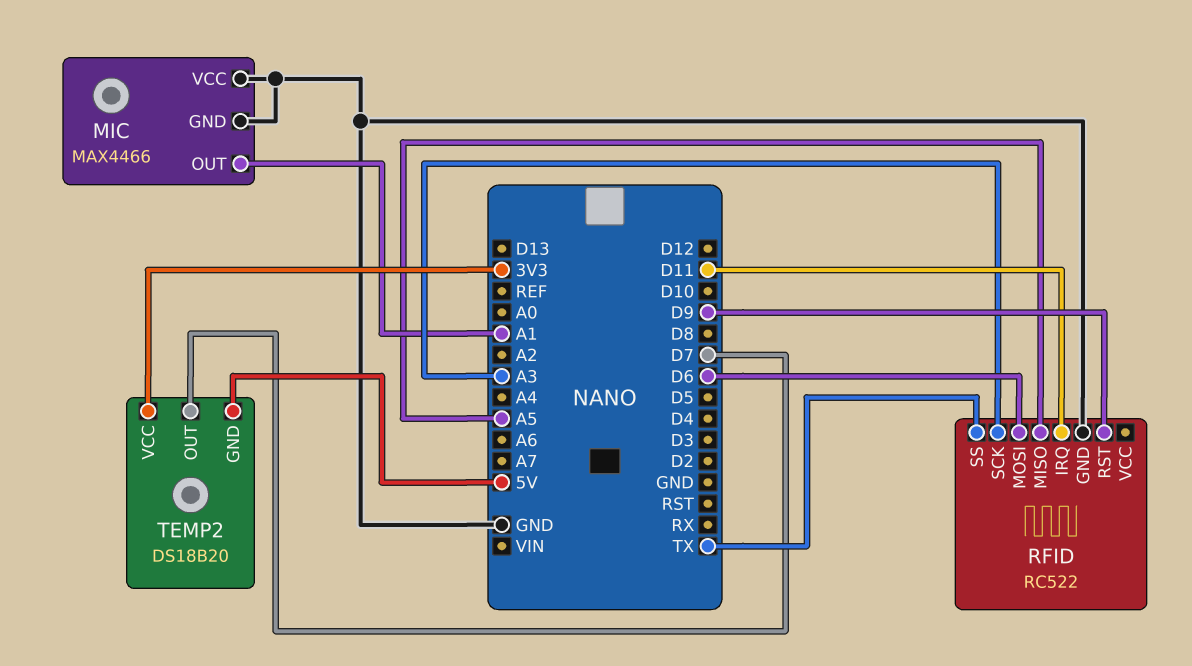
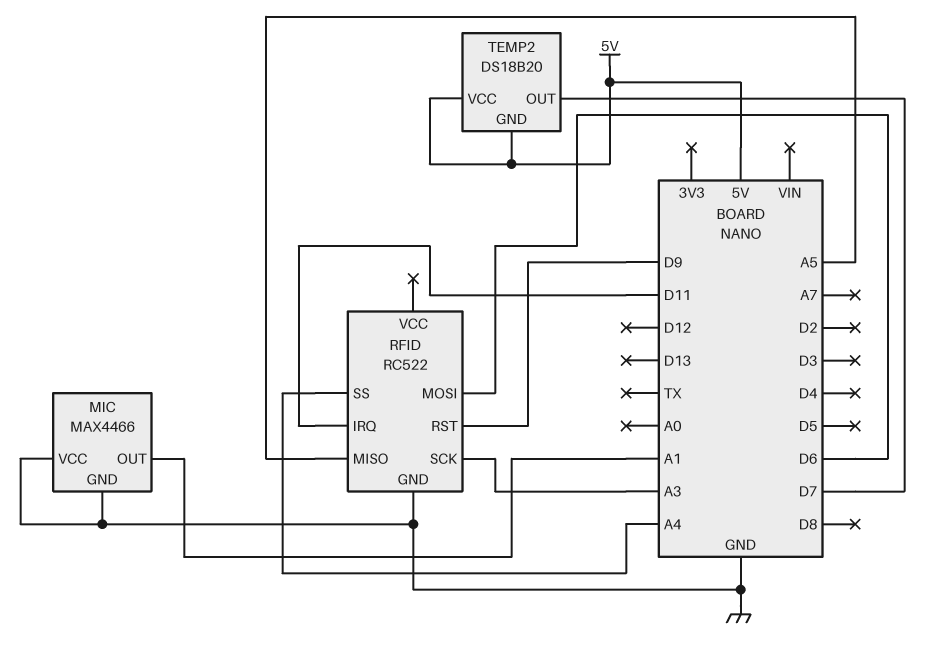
RFID pin SS: TX -> A4
TEMP2 pin VCC: 3V3 -> 5V

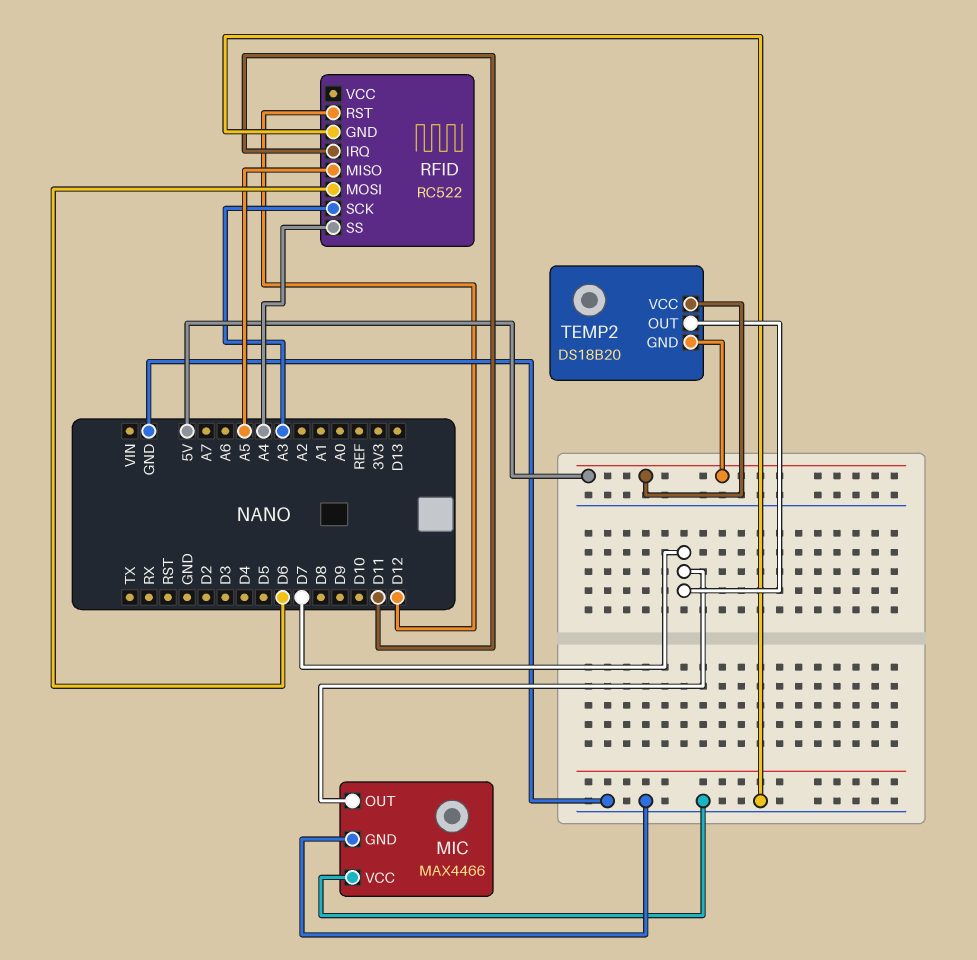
MIC pin OUT: A1 -> D7
RFID pin RST: D9 -> D12

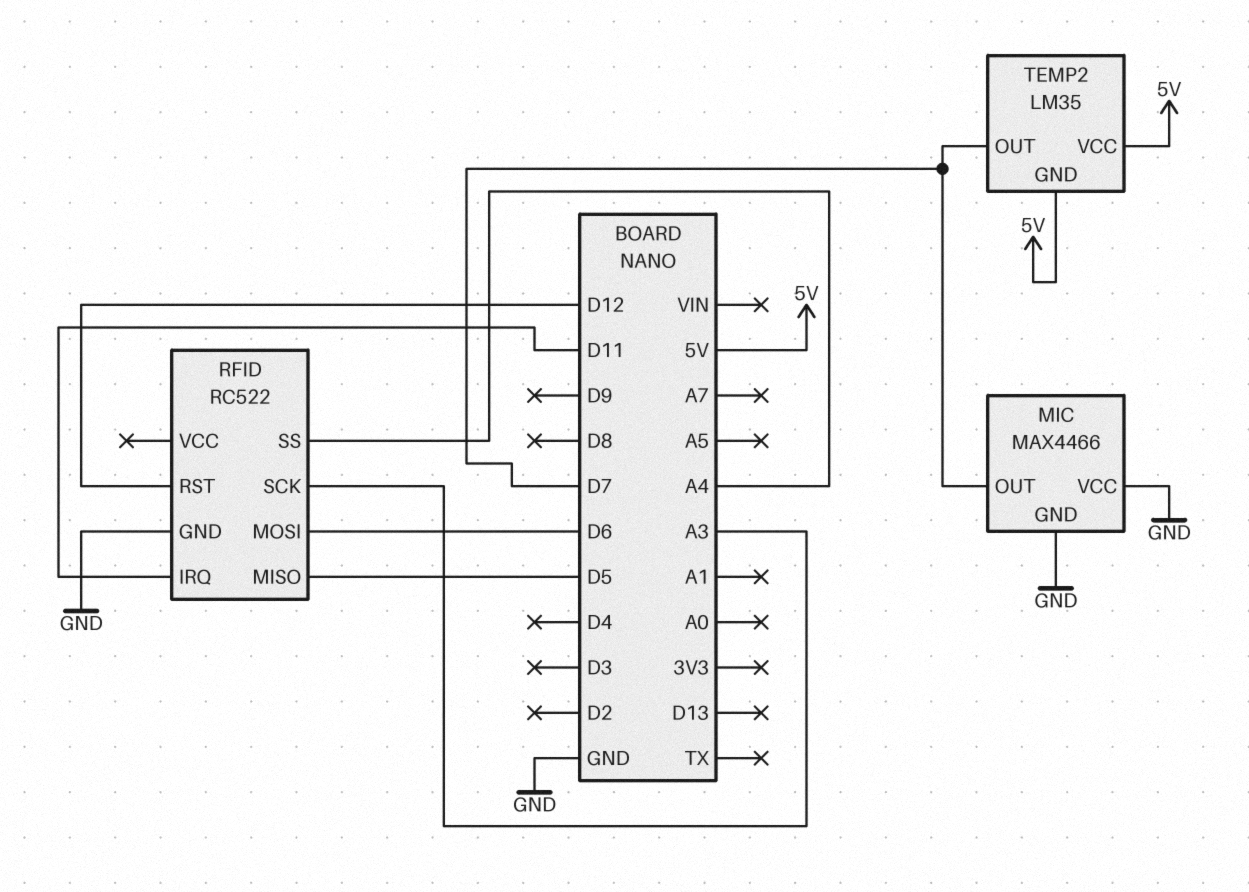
RFID pin MISO: A5 -> D5
TEMP2: DS18B20 -> LM35

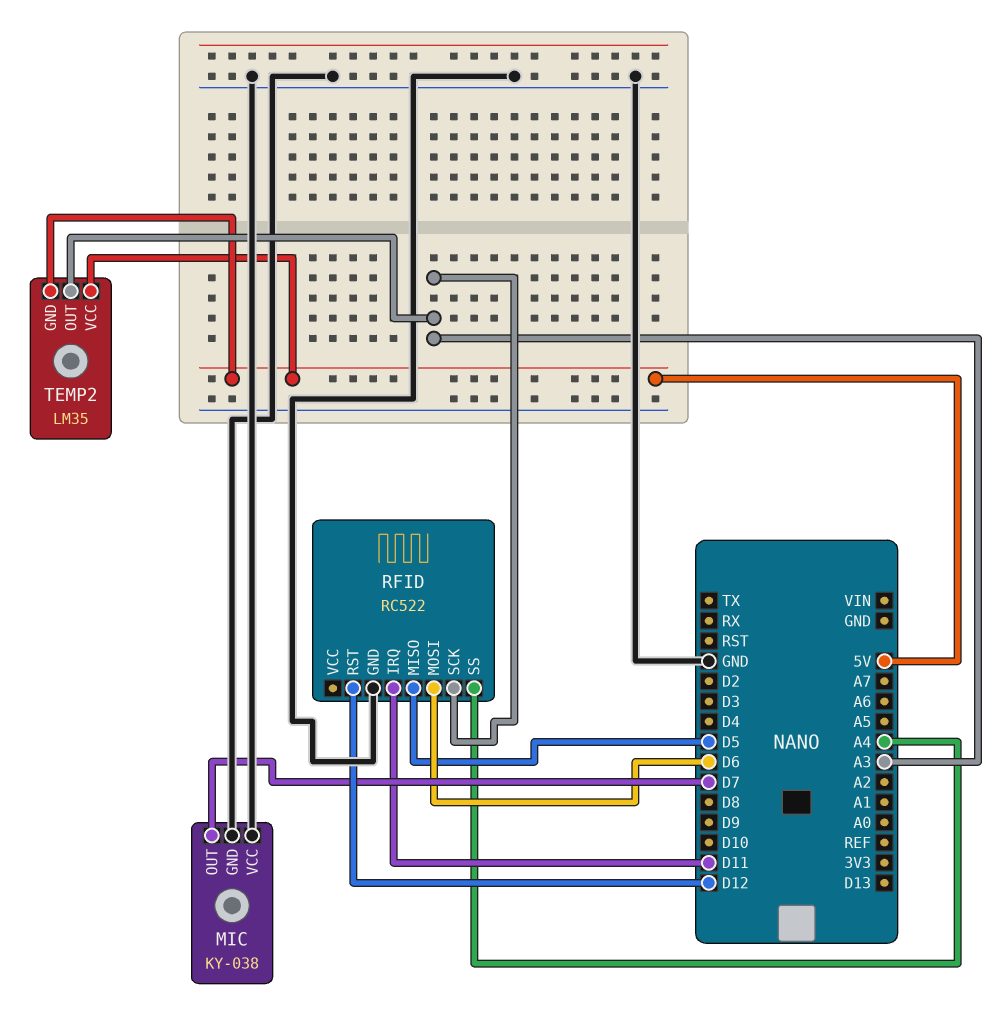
MIC: MAX4466 -> KY-038
TEMP2 pin OUT: D7 -> A3

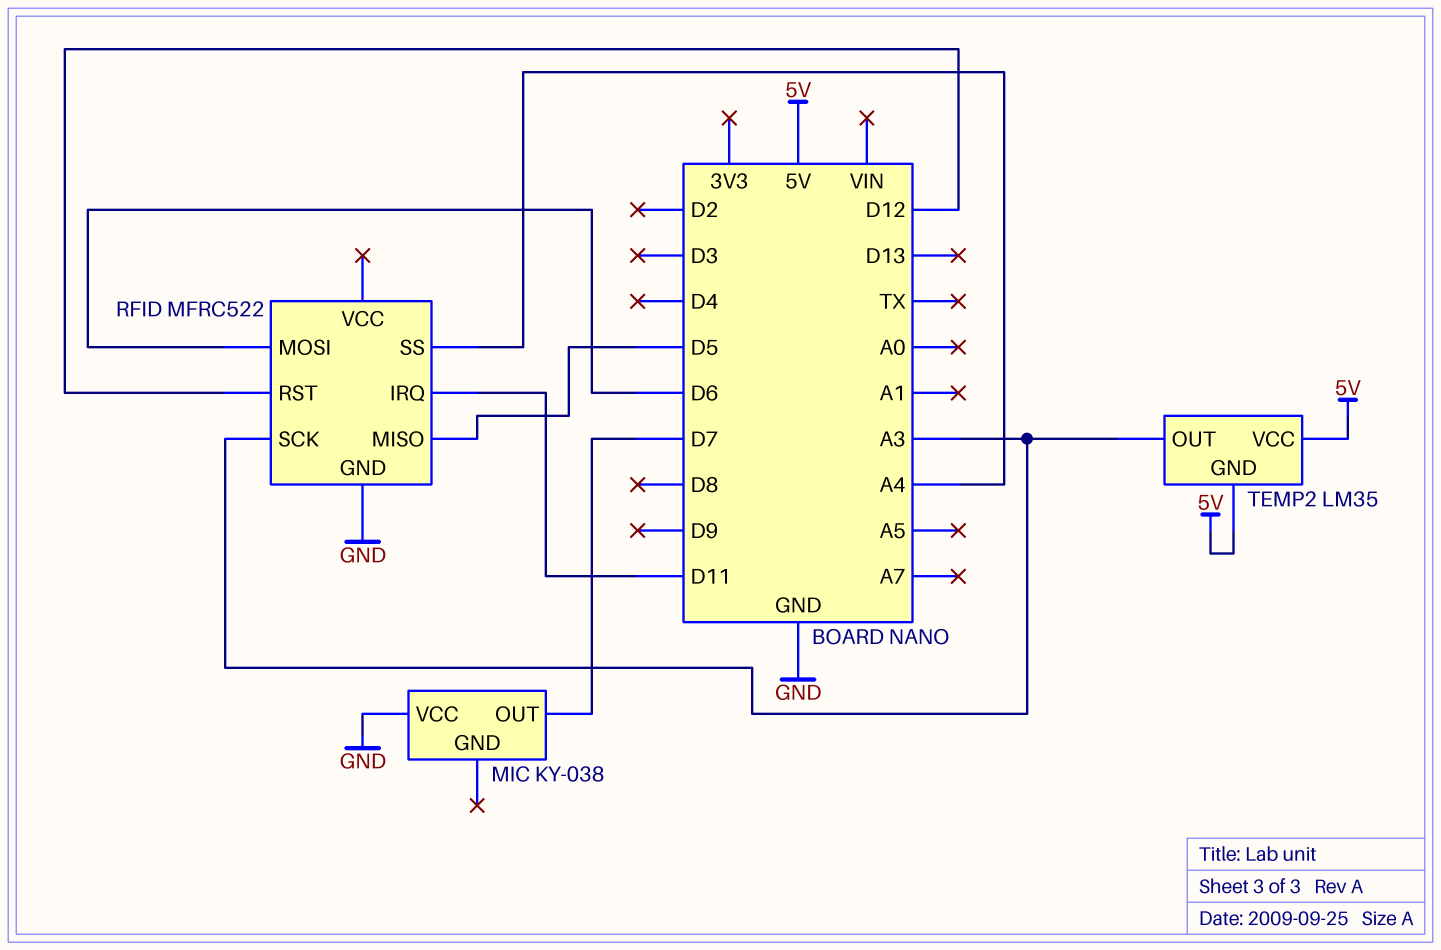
MIC pin GND: GND -> none
RFID: RC522 -> MFRC522

